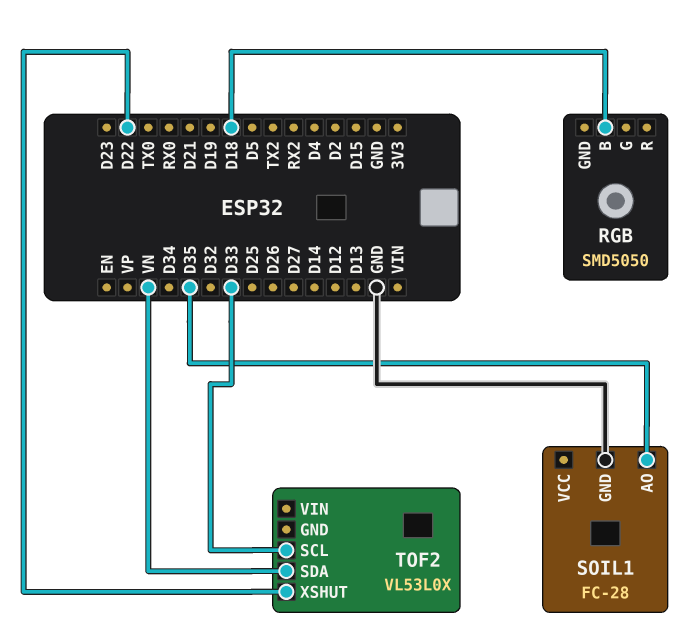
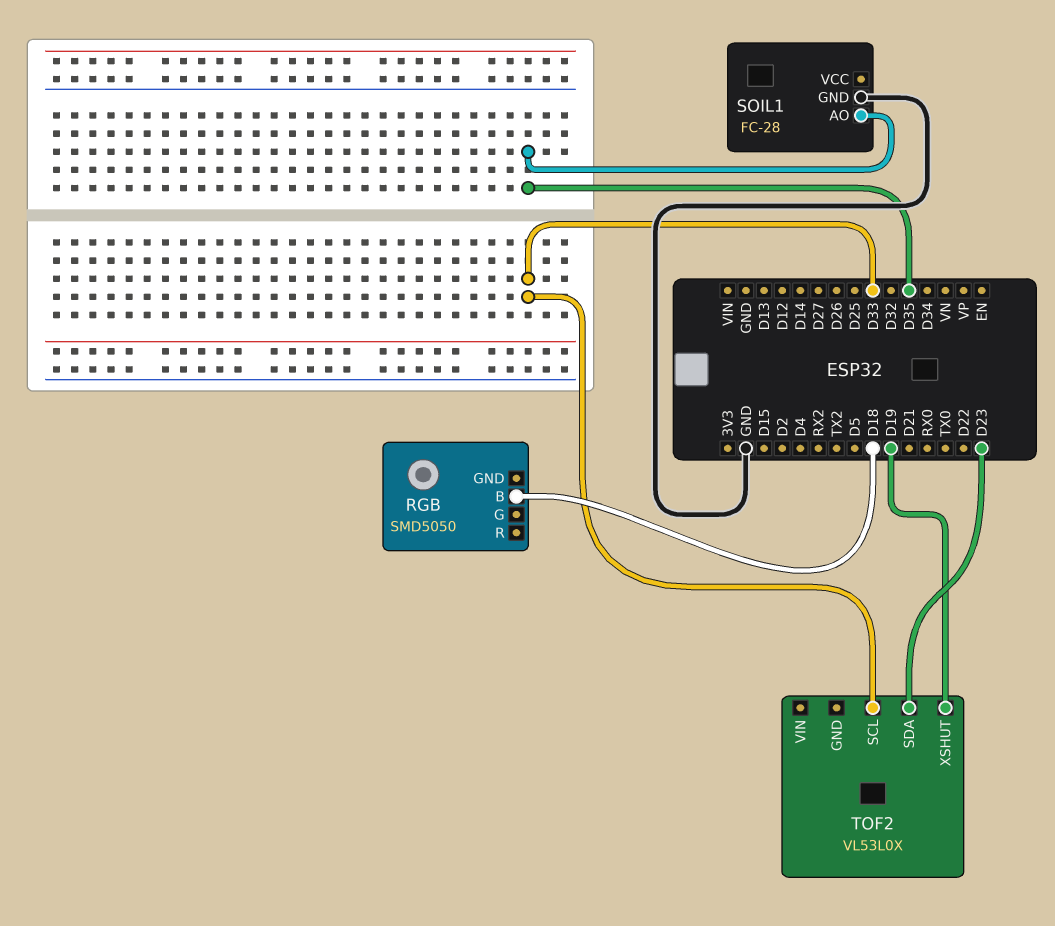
TOF2 pin SDA: VN -> D23
TOF2 pin XSHUT: D22 -> D19

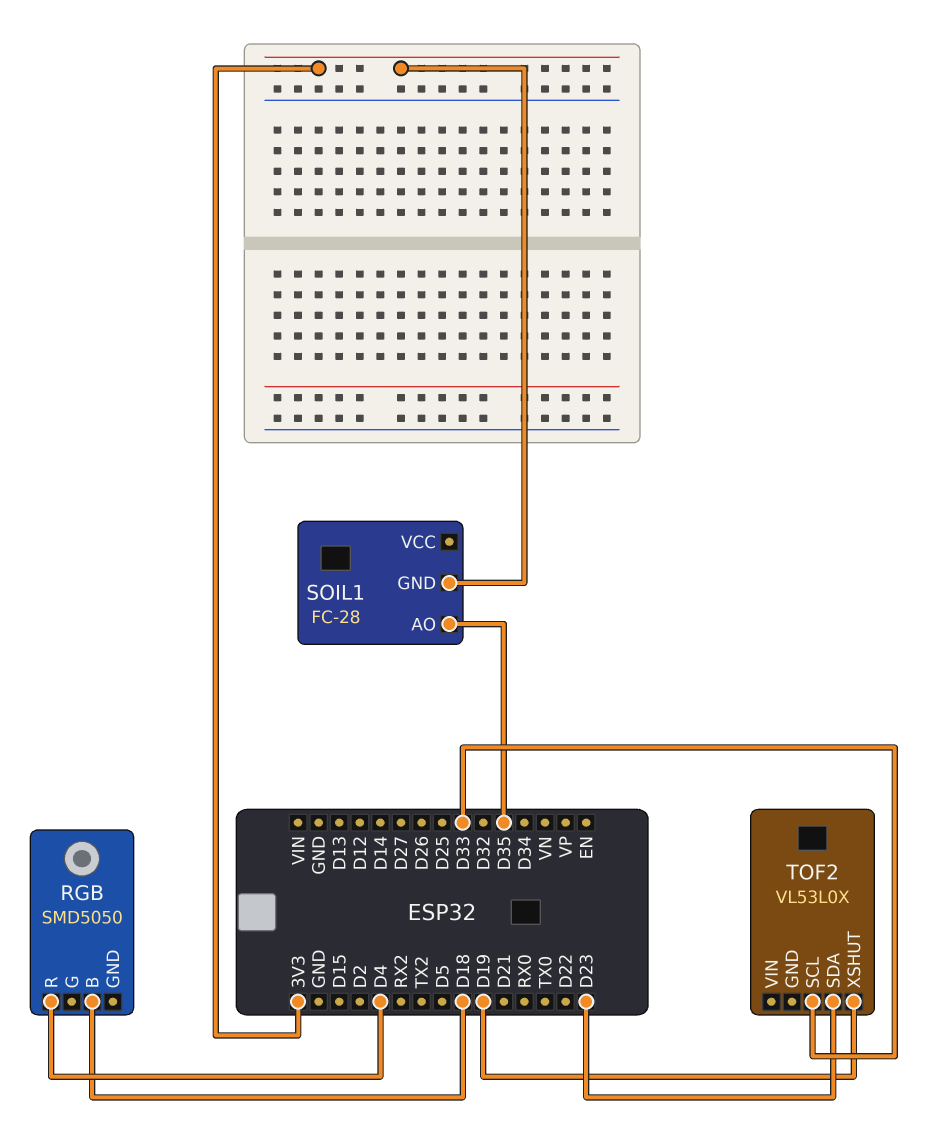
RGB pin R: none -> D4
SOIL1 pin GND: GND -> 3V3

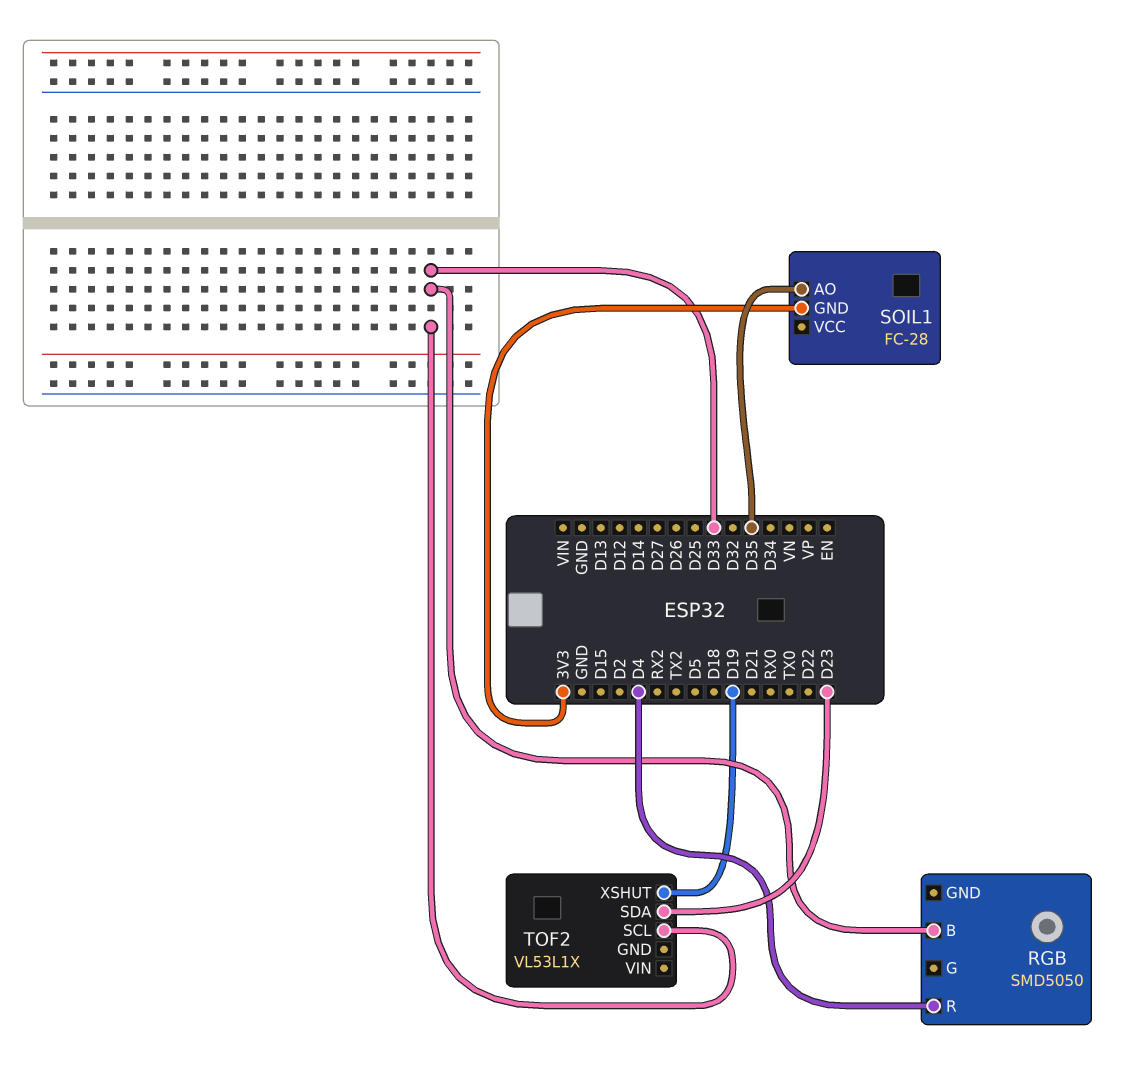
RGB pin B: D18 -> D33
TOF2: VL53L0X -> VL53L1X

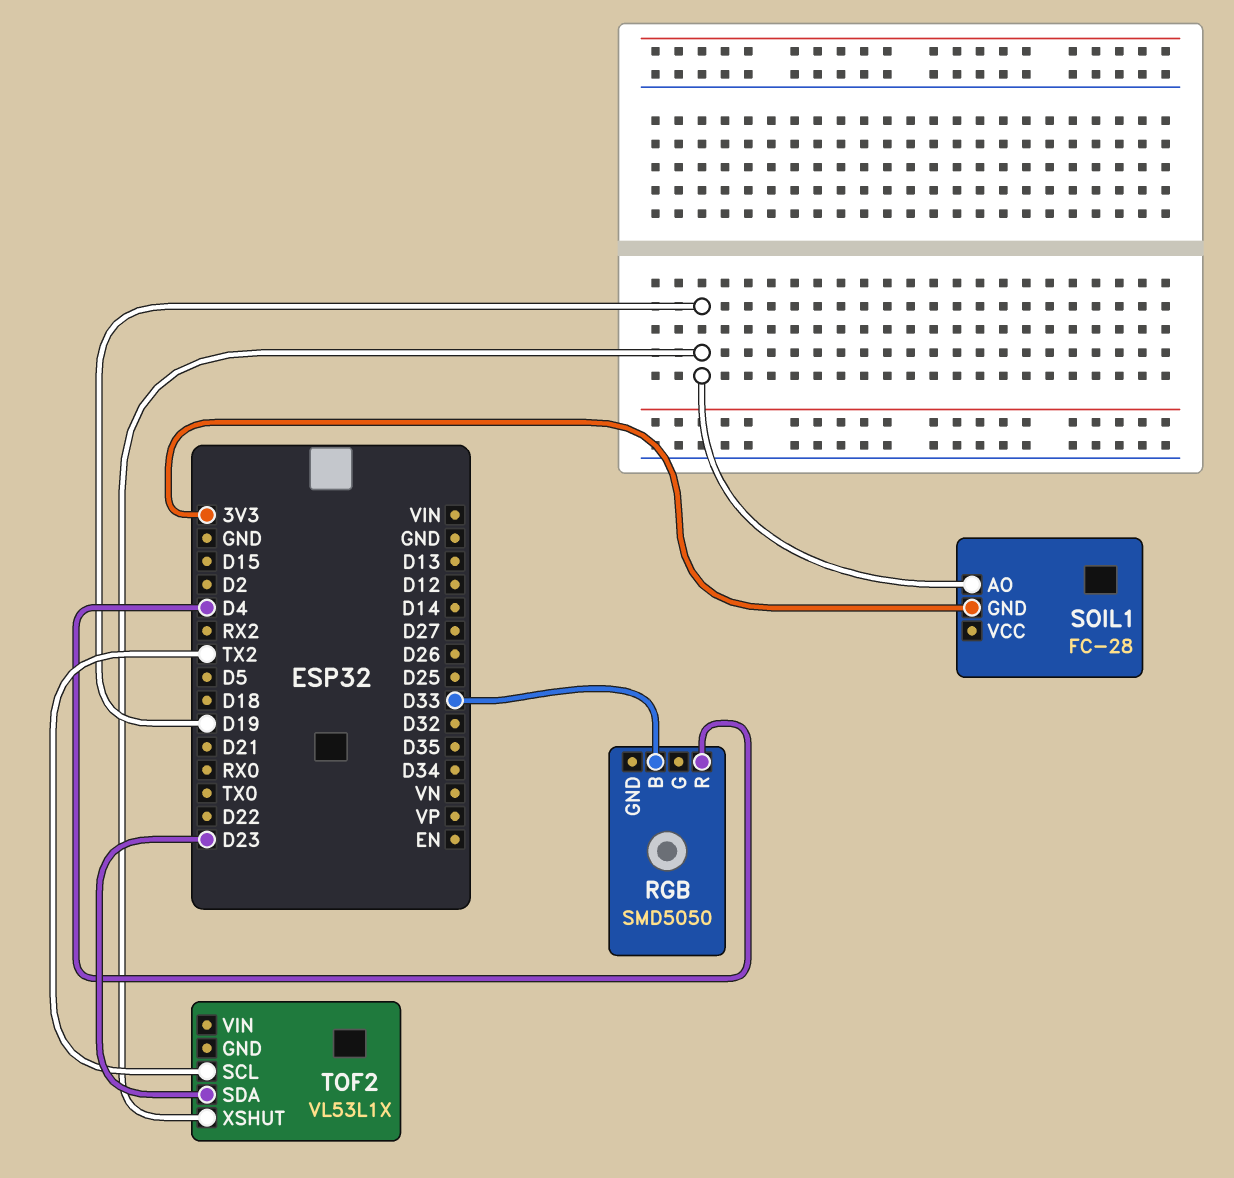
SOIL1 pin AO: D35 -> D19
TOF2 pin SCL: D33 -> TX2

